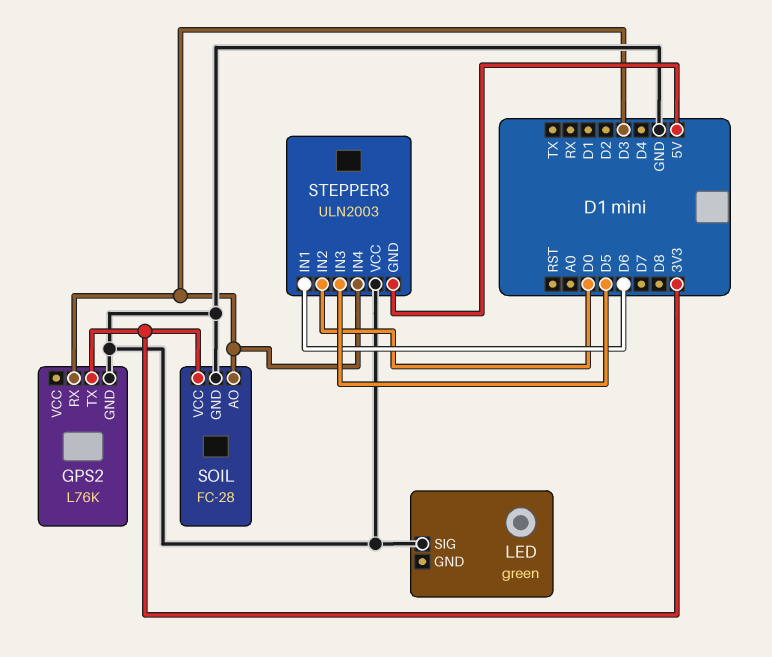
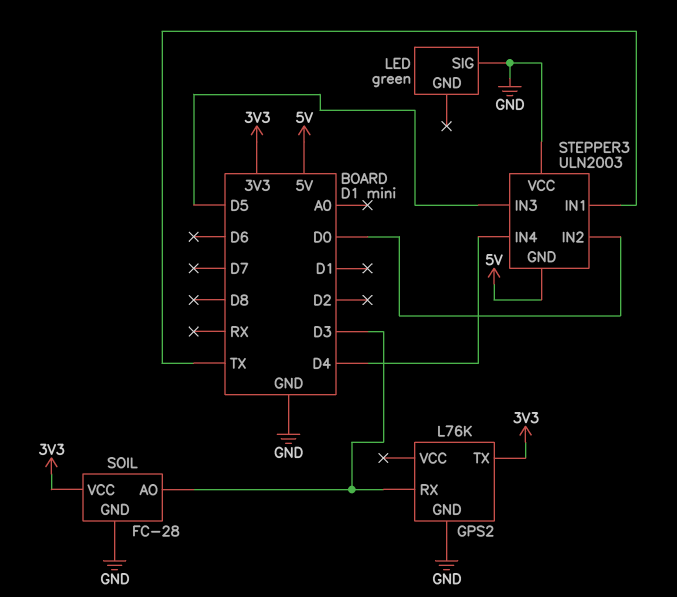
STEPPER3 pin IN1: D6 -> TX
STEPPER3 pin IN4: D3 -> D4

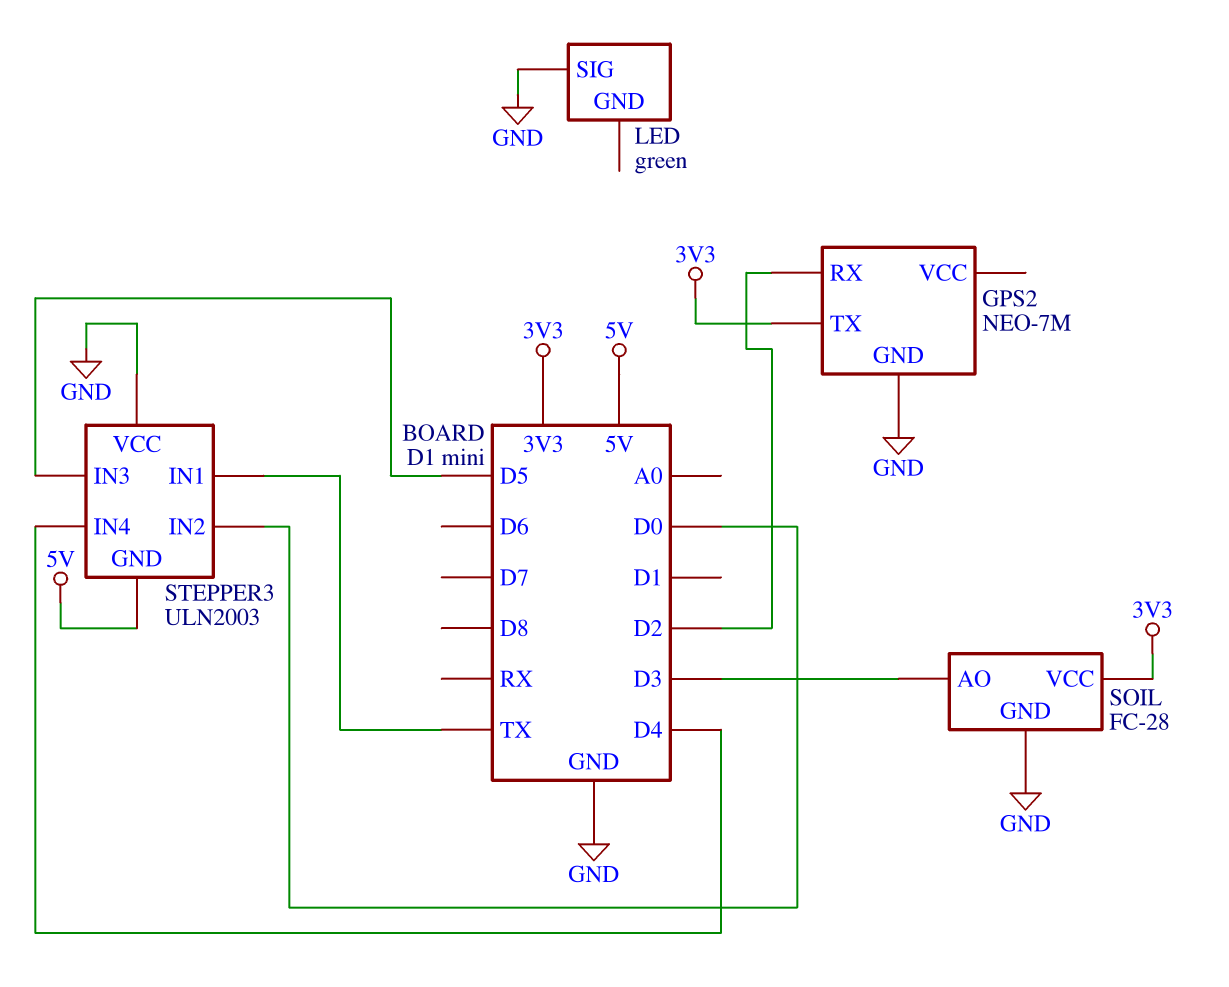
GPS2: L76K -> NEO-7M
GPS2 pin RX: D3 -> D2

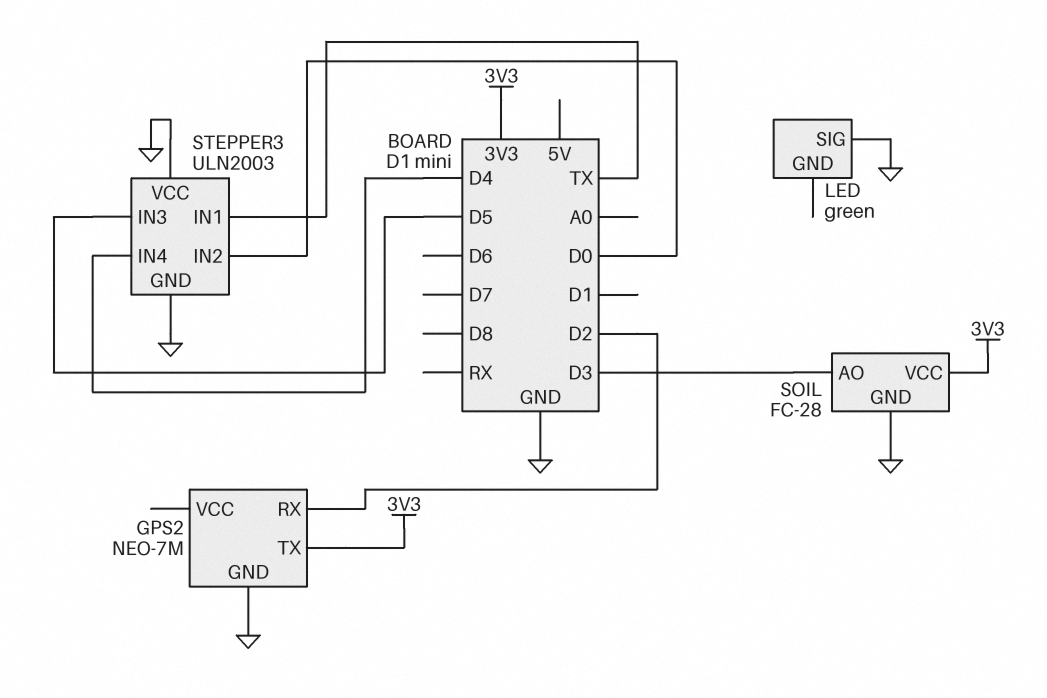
STEPPER3 pin GND: 5V -> GND

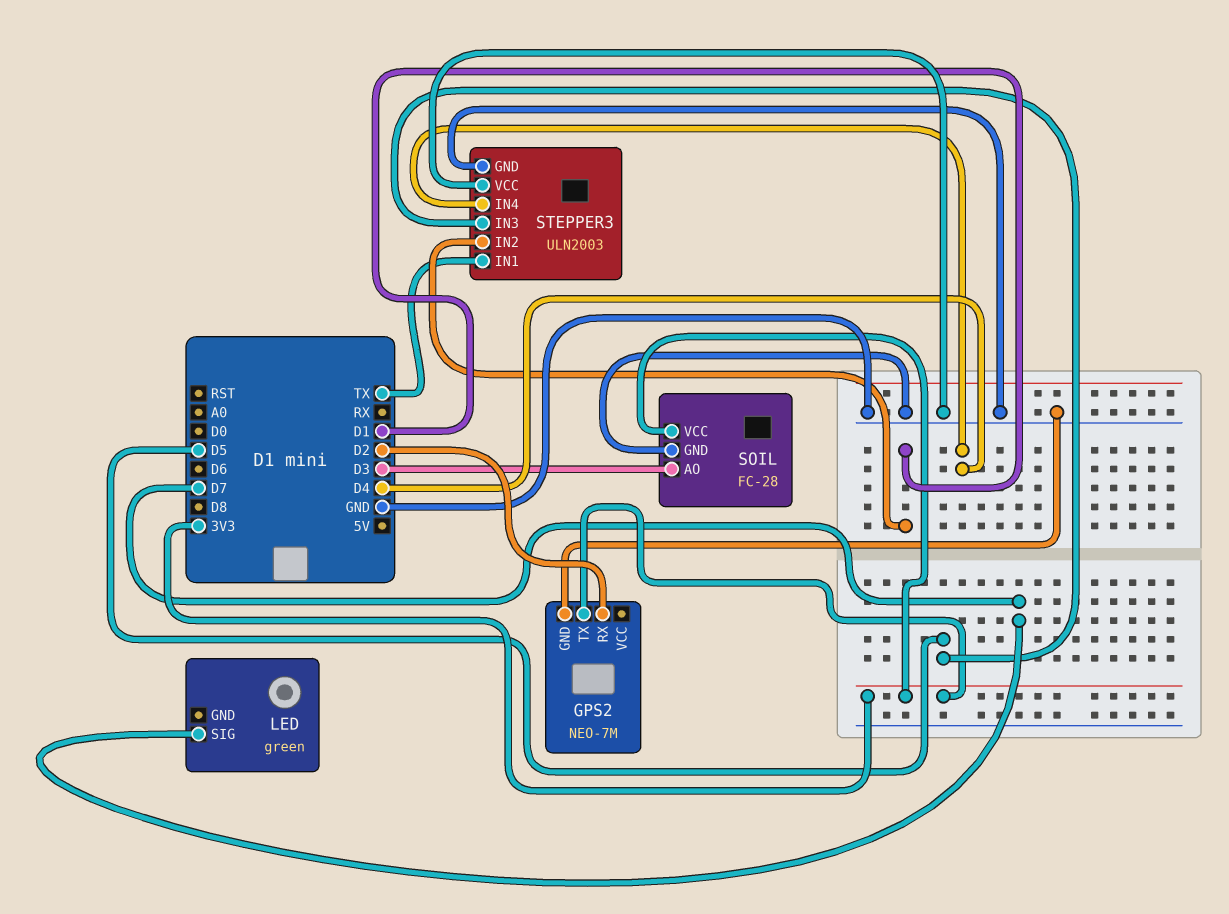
LED pin SIG: GND -> D7
STEPPER3 pin IN2: D0 -> D1

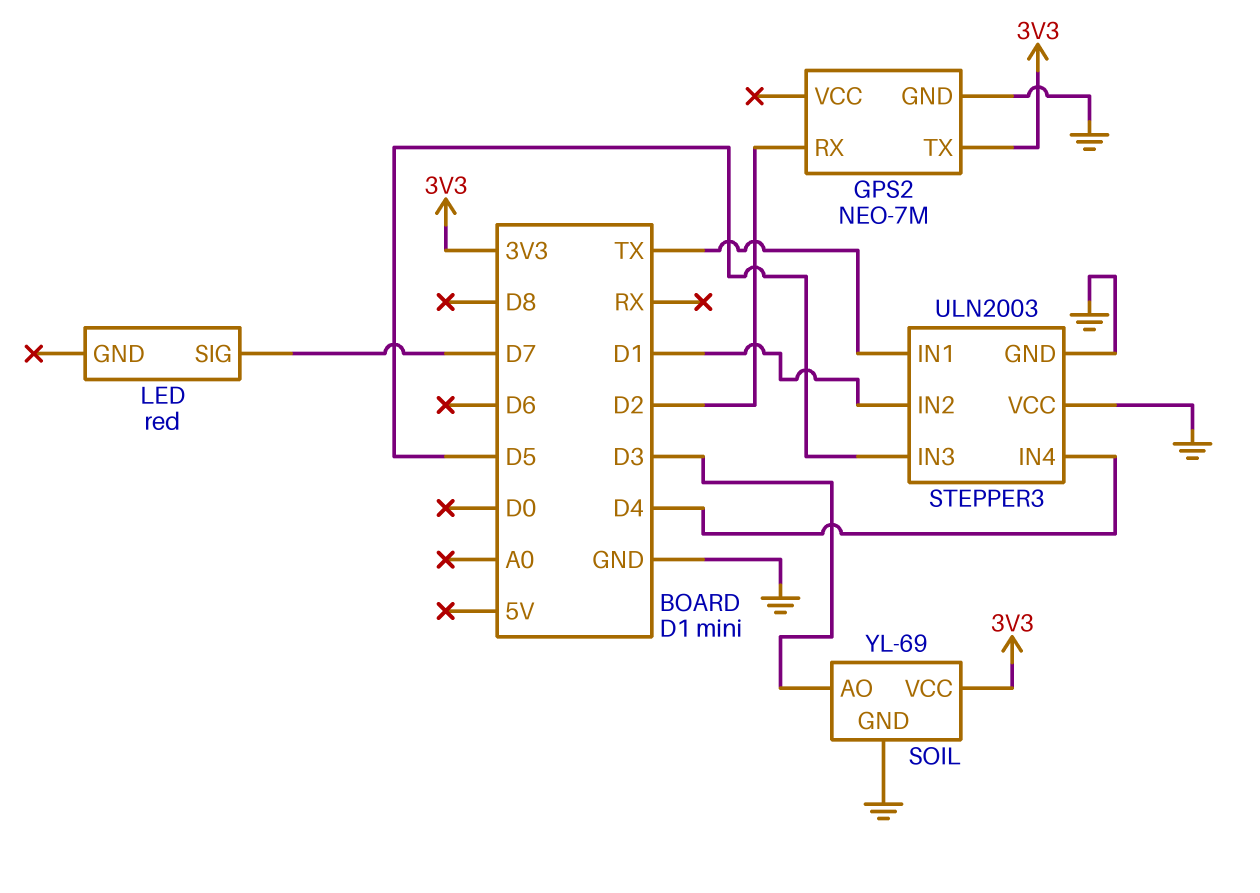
LED: green -> red
SOIL: FC-28 -> YL-69

